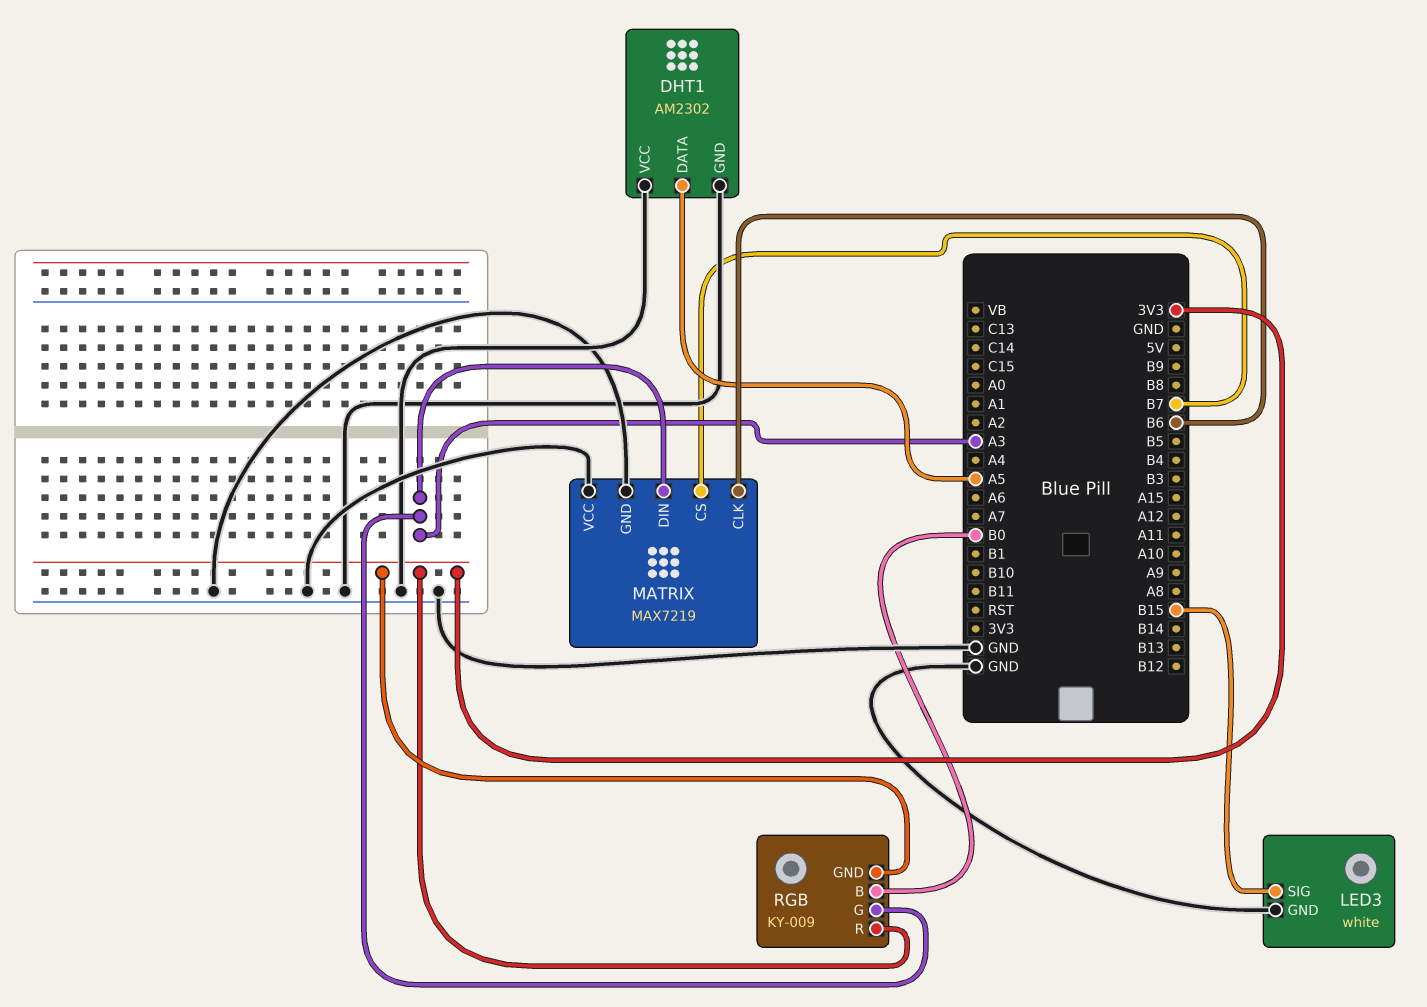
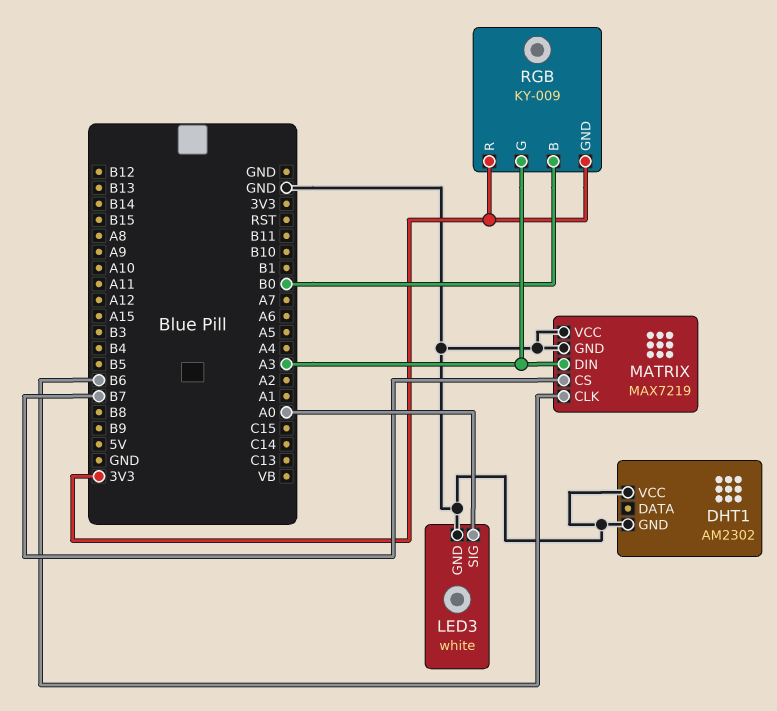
DHT1 pin DATA: A5 -> none
LED3 pin SIG: B15 -> A0

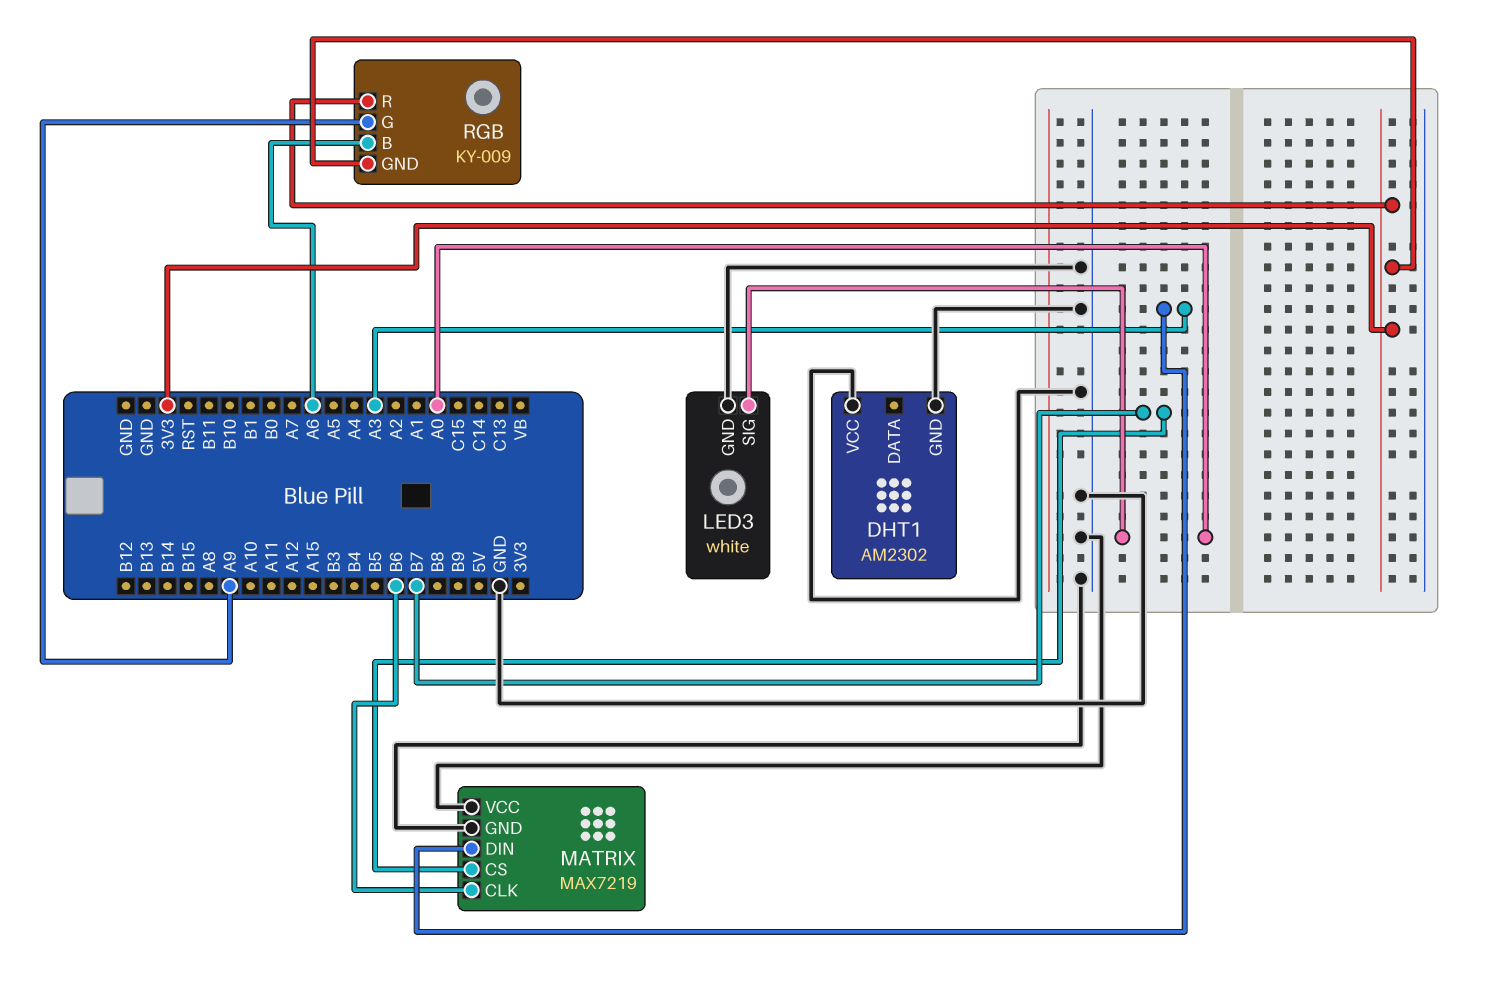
RGB pin B: B0 -> A6
RGB pin G: A3 -> A9

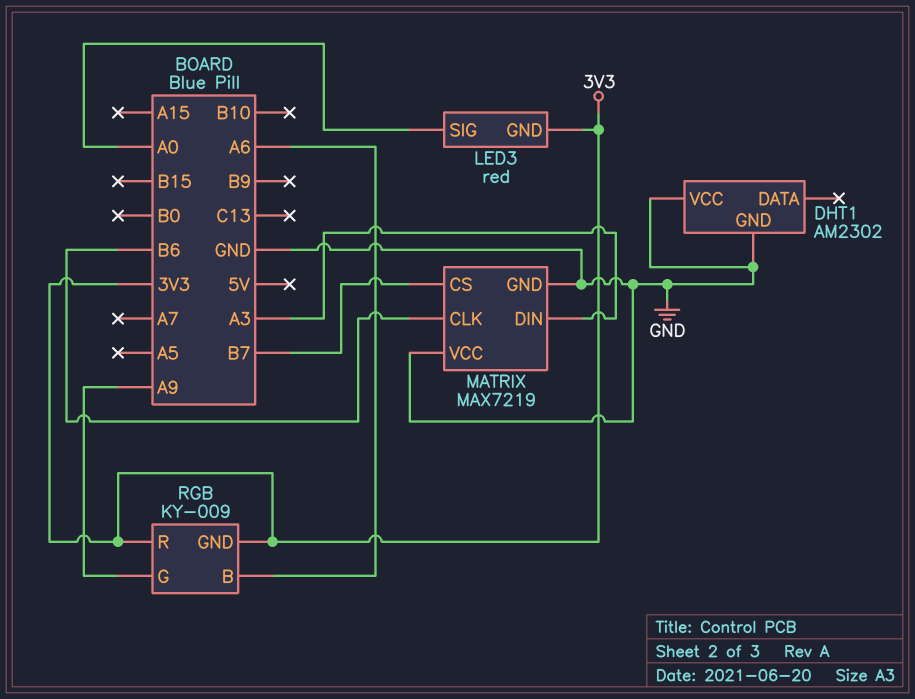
LED3: white -> red
LED3 pin GND: GND -> 3V3

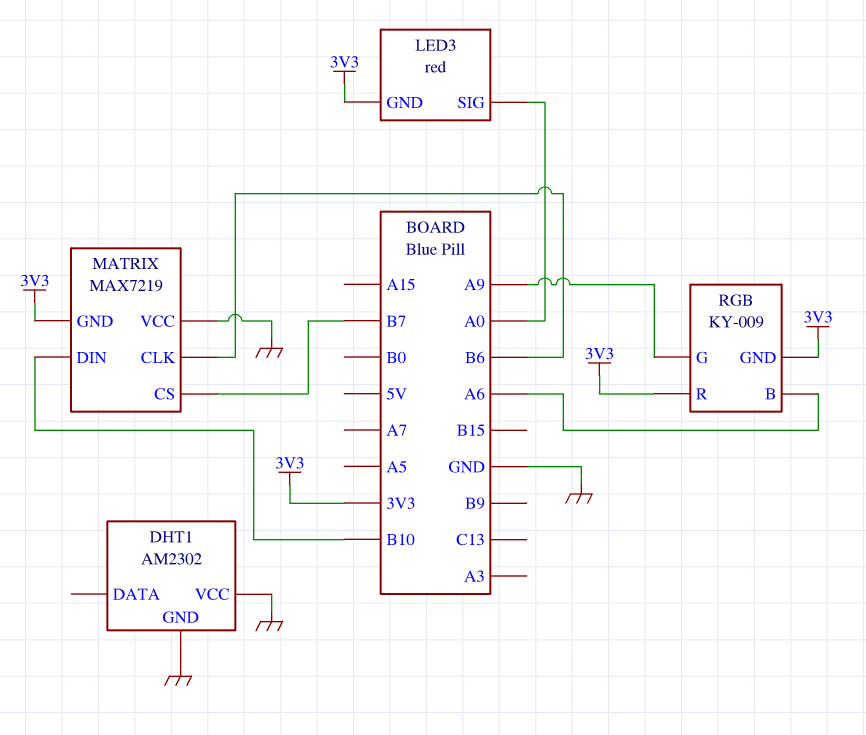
MATRIX pin DIN: A3 -> B10
MATRIX pin GND: GND -> 3V3

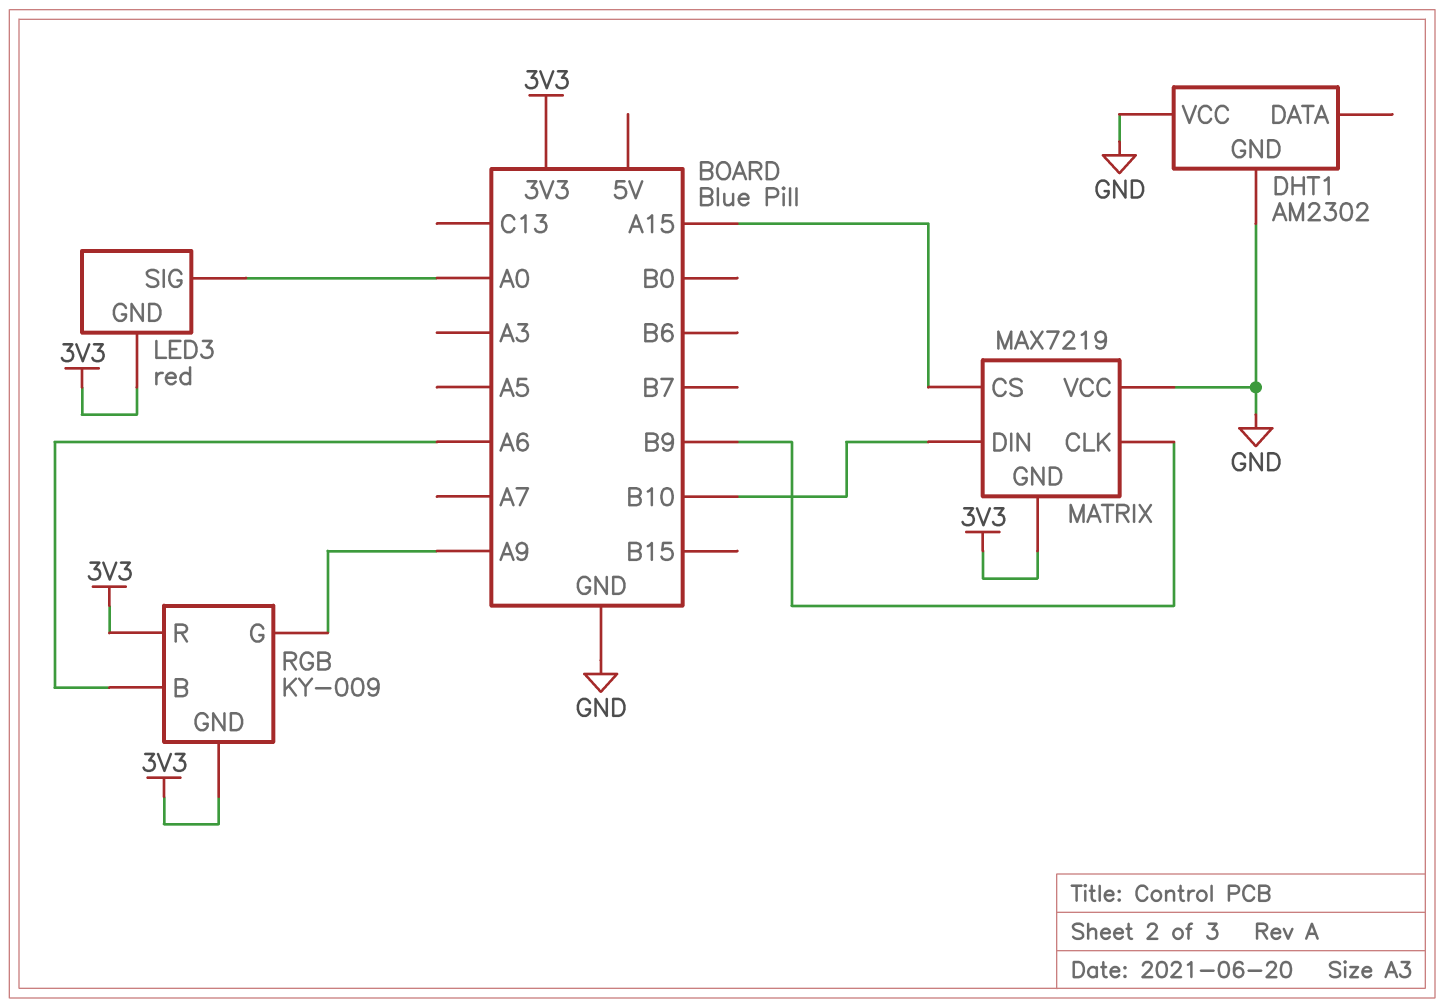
MATRIX pin CLK: B6 -> B9
MATRIX pin CS: B7 -> A15

